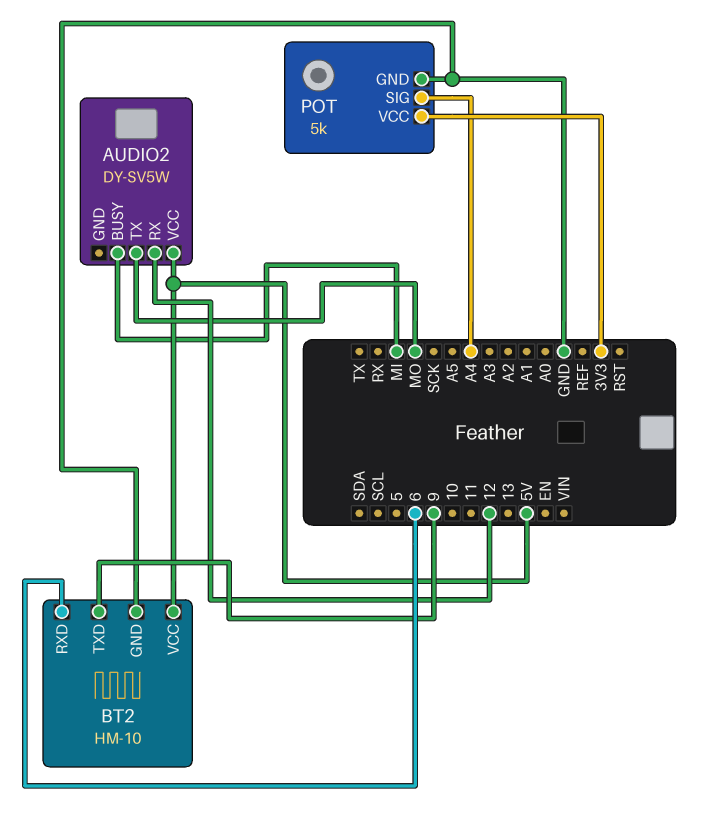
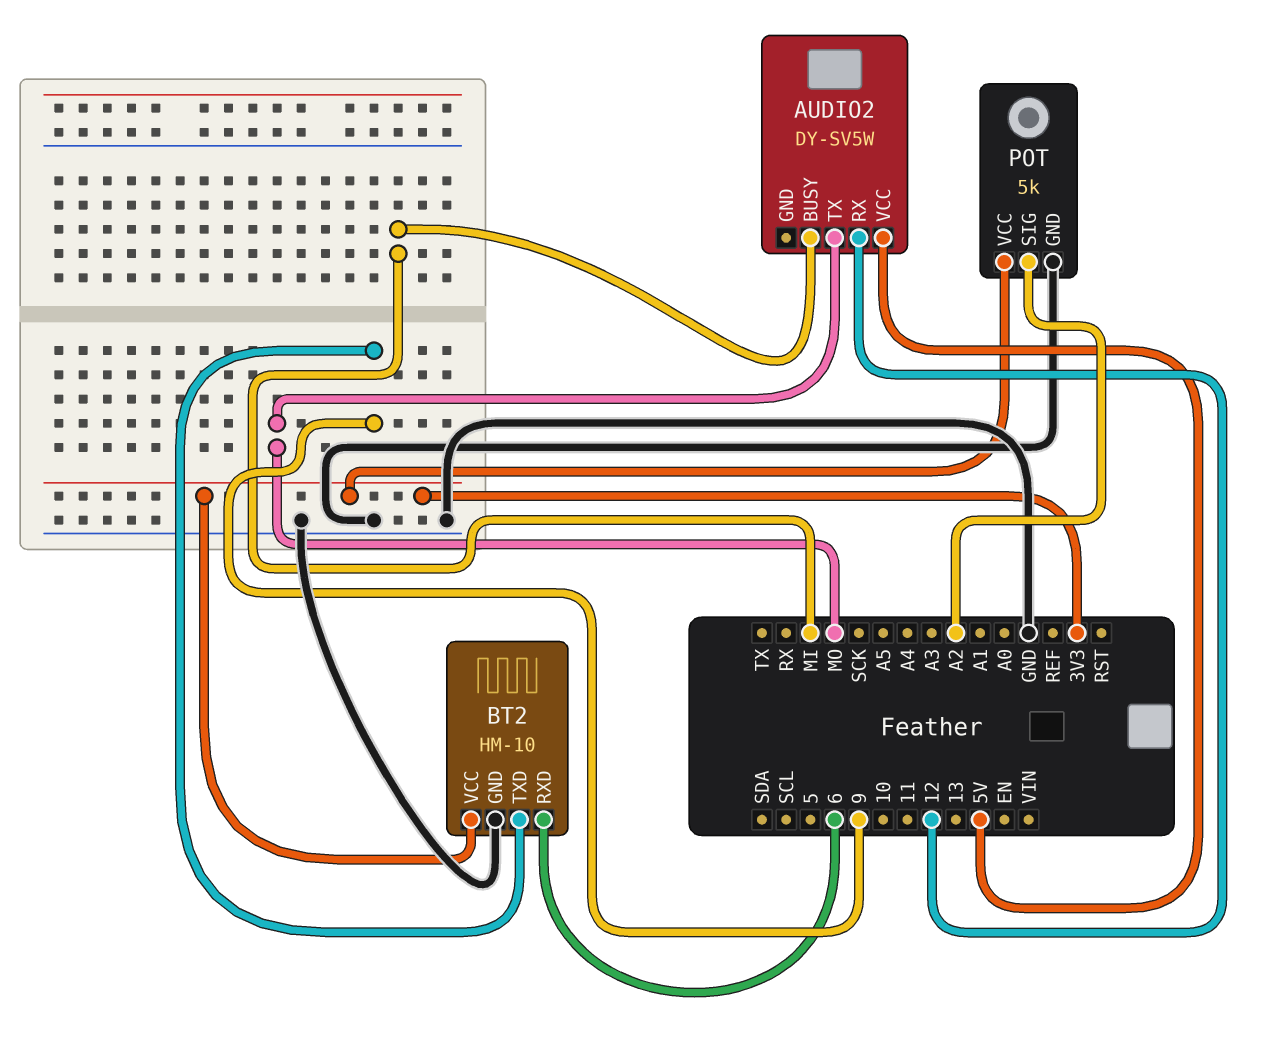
BT2 pin VCC: 5V -> 3V3
POT pin SIG: A4 -> A2

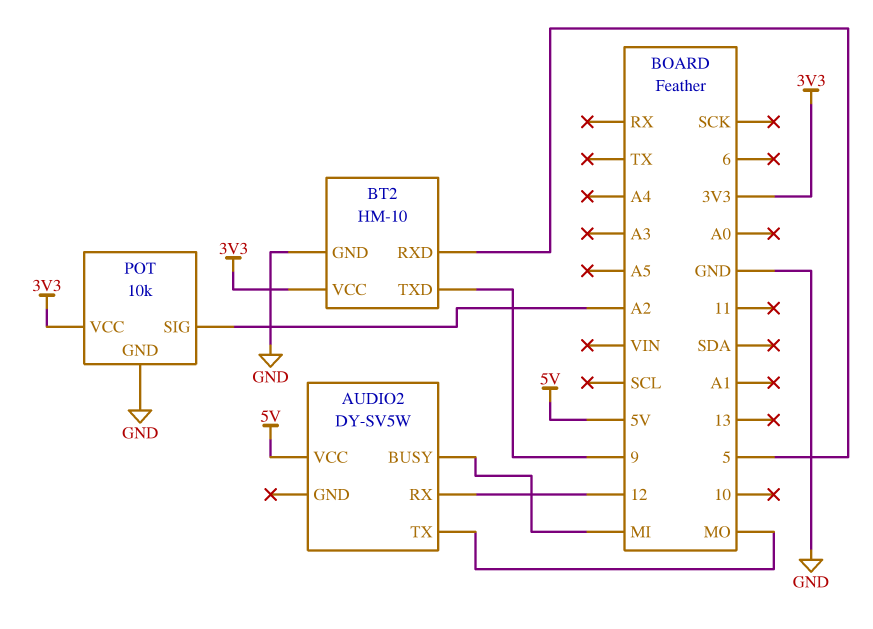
BT2 pin RXD: 6 -> 5
POT: 5k -> 10k

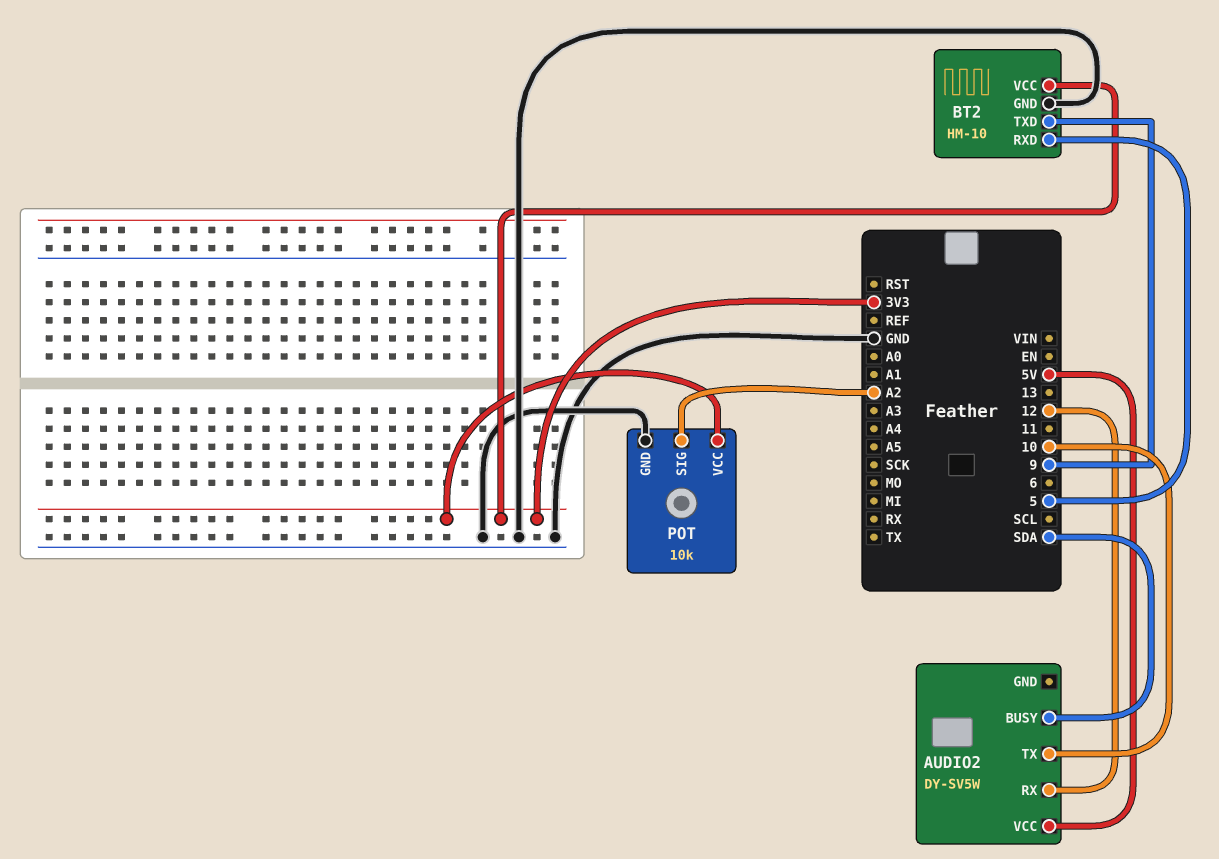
AUDIO2 pin BUSY: MI -> SDA
AUDIO2 pin TX: MO -> 10

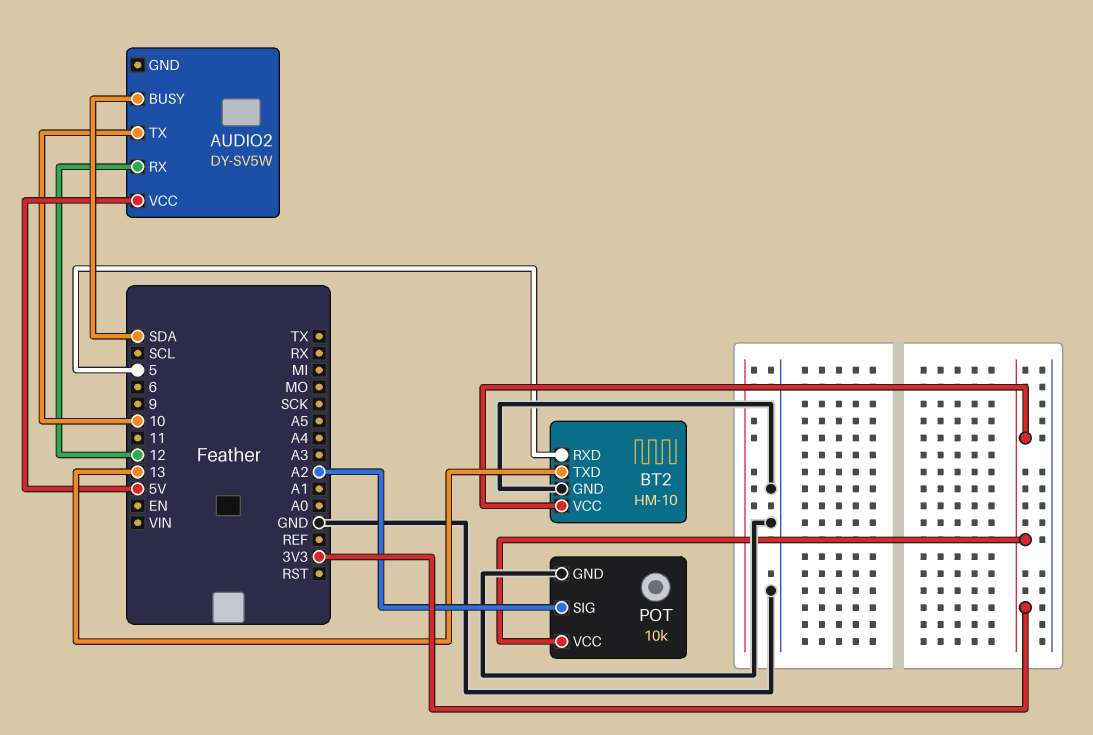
BT2 pin TXD: 9 -> 13

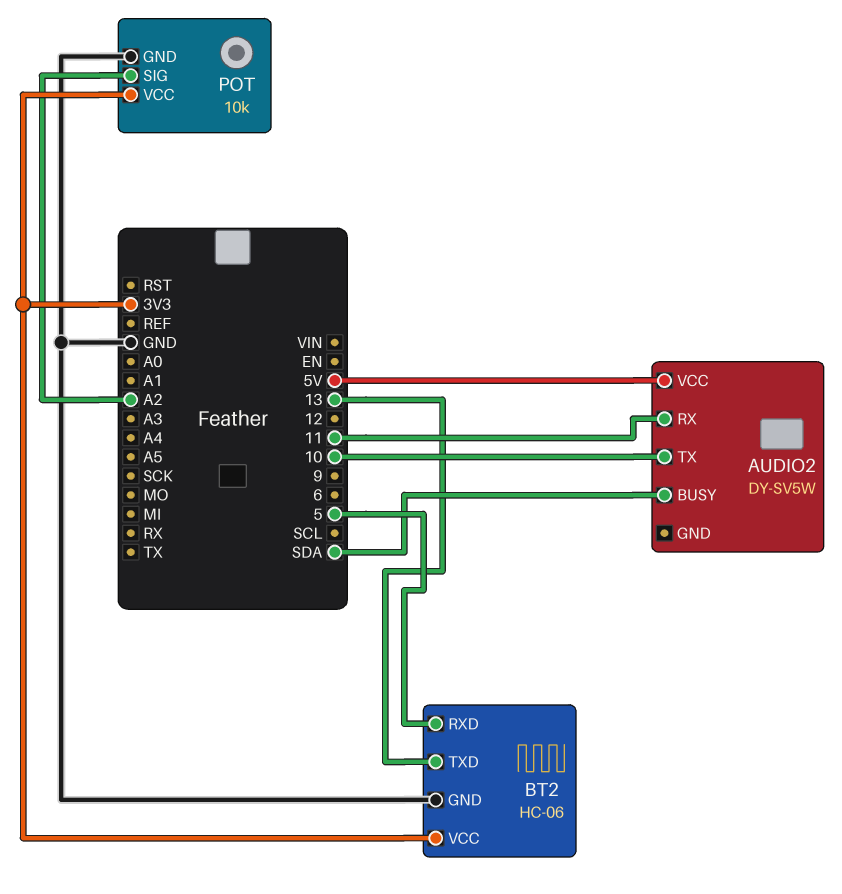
AUDIO2 pin RX: 12 -> 11
BT2: HM-10 -> HC-06

